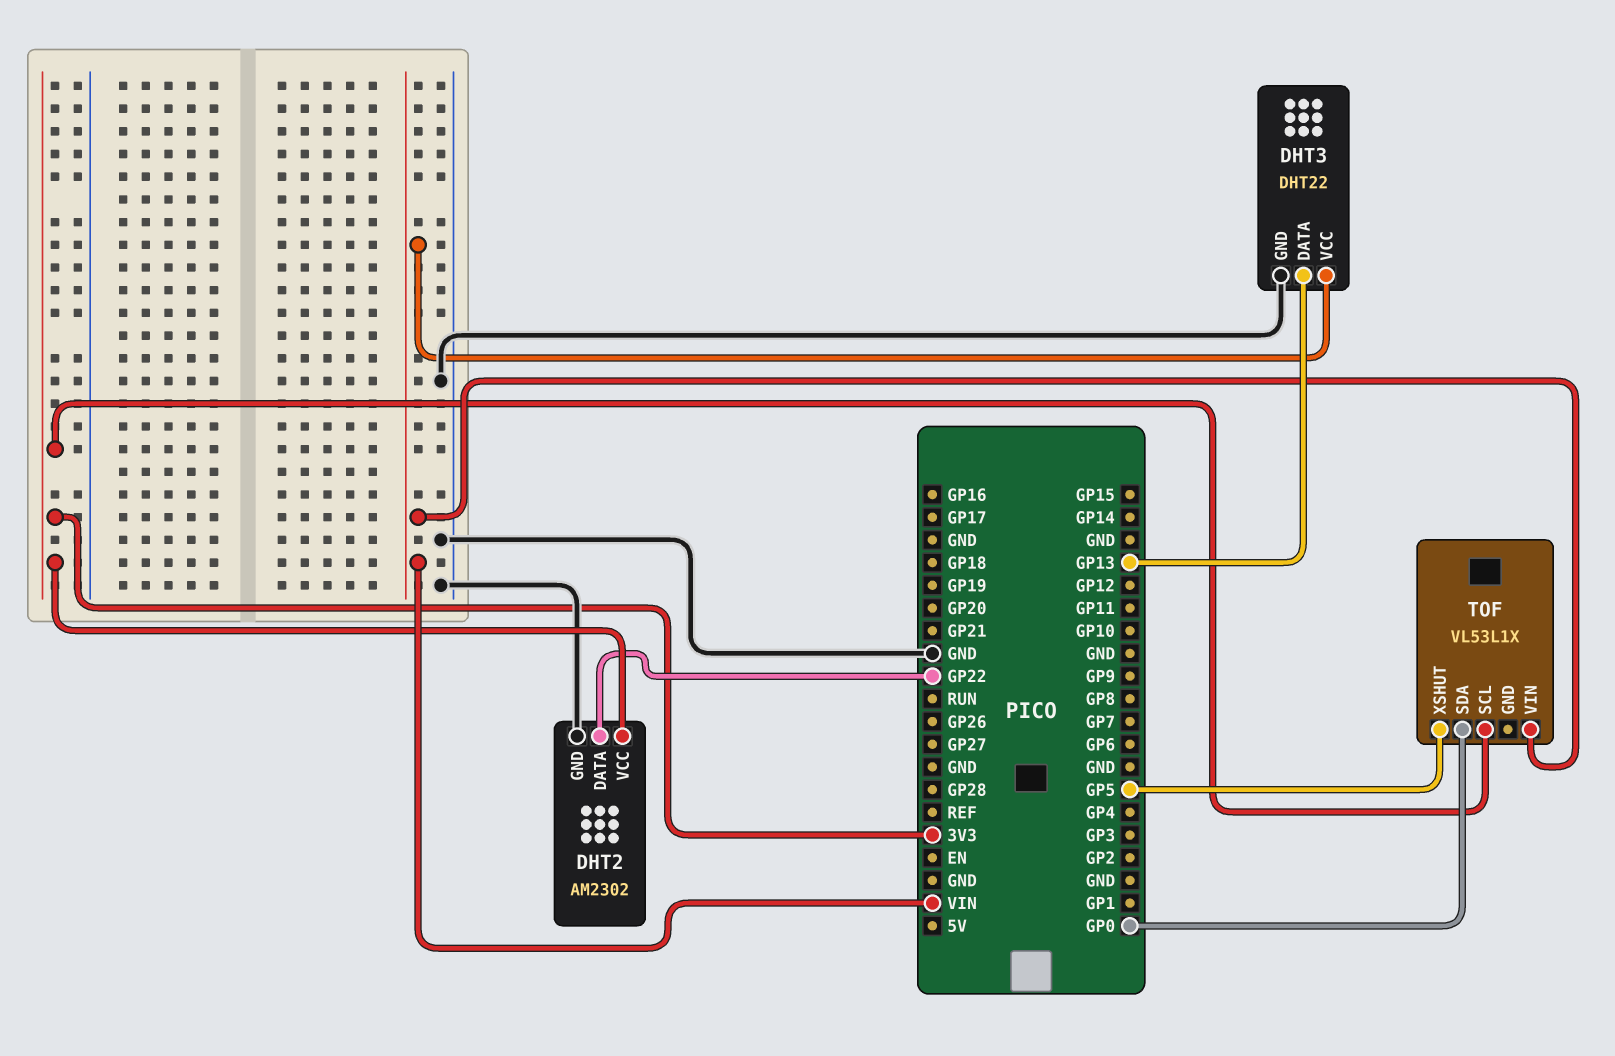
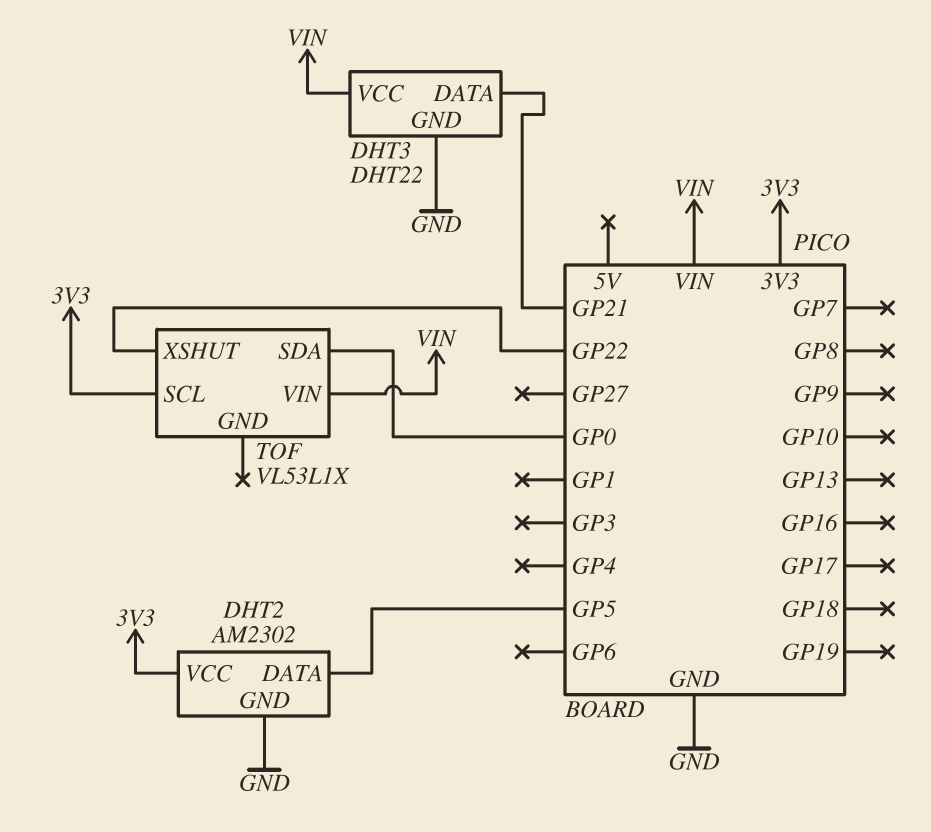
DHT2 pin DATA: GP22 -> GP5
DHT3 pin DATA: GP13 -> GP21
TOF pin XSHUT: GP5 -> GP22

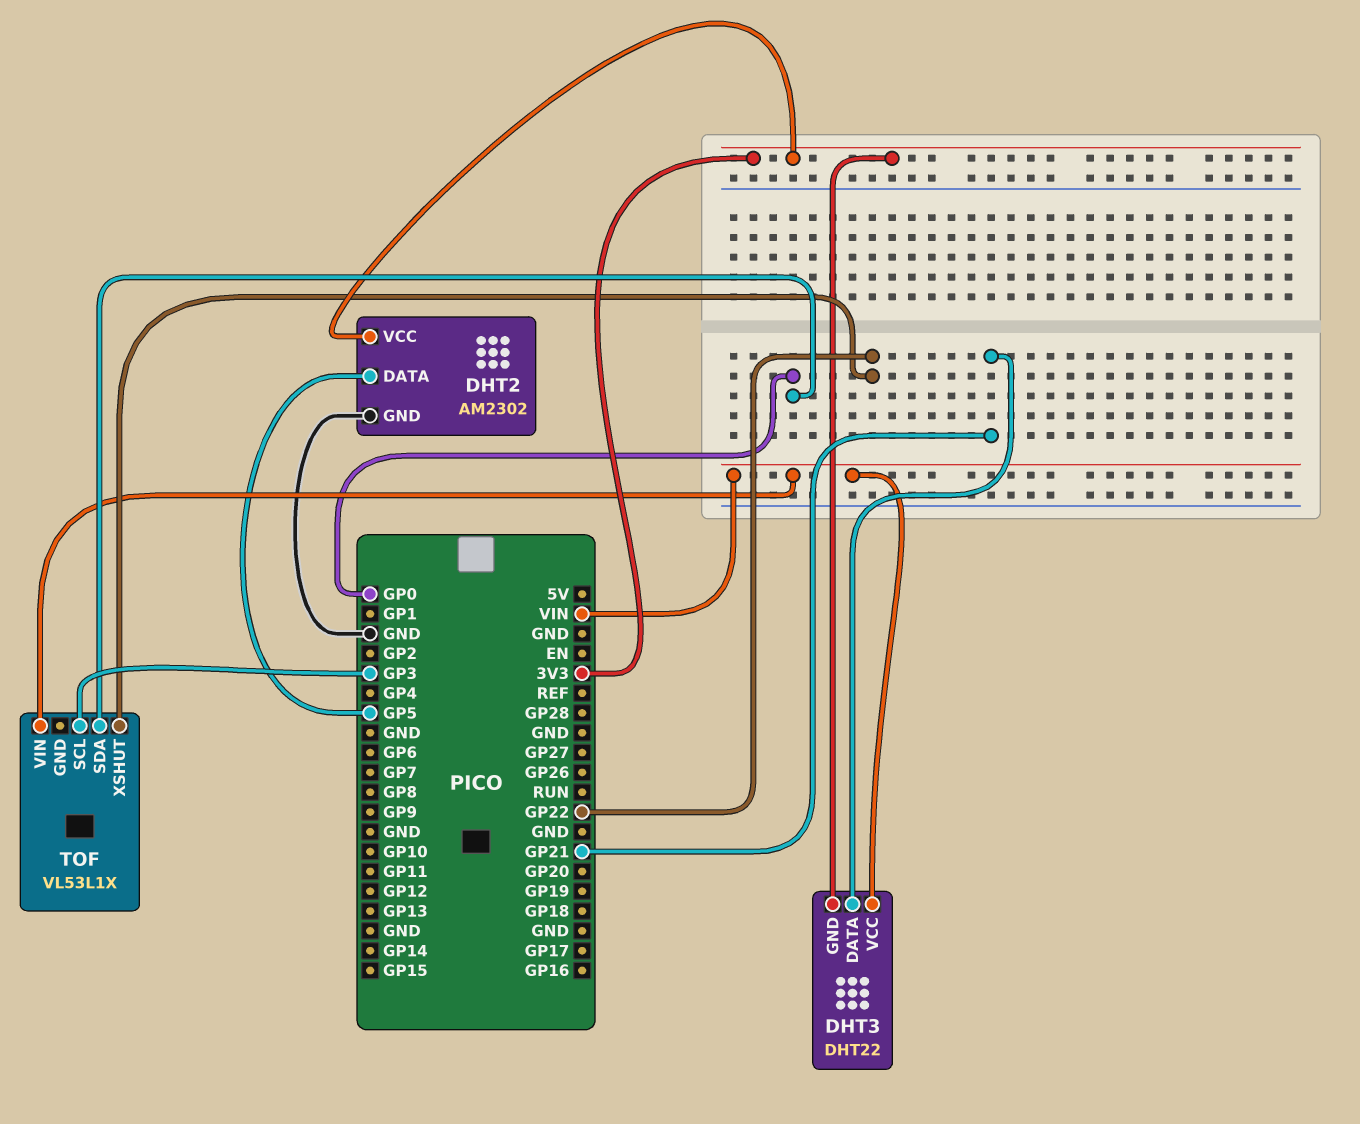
DHT3 pin GND: GND -> 3V3
TOF pin SCL: 3V3 -> GP3

